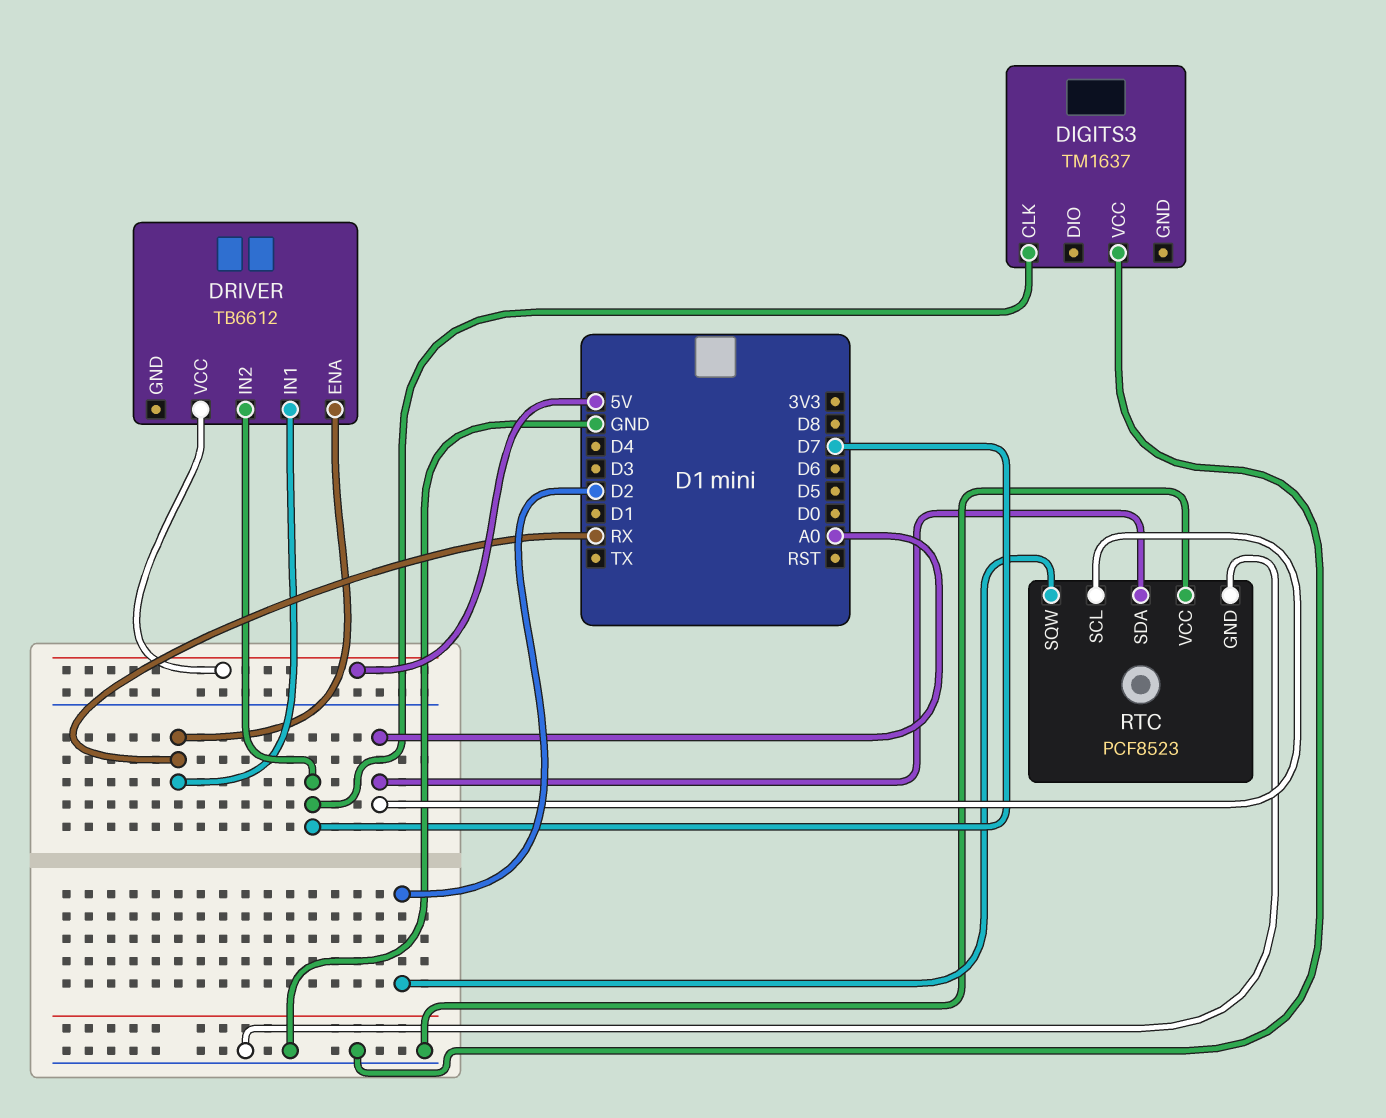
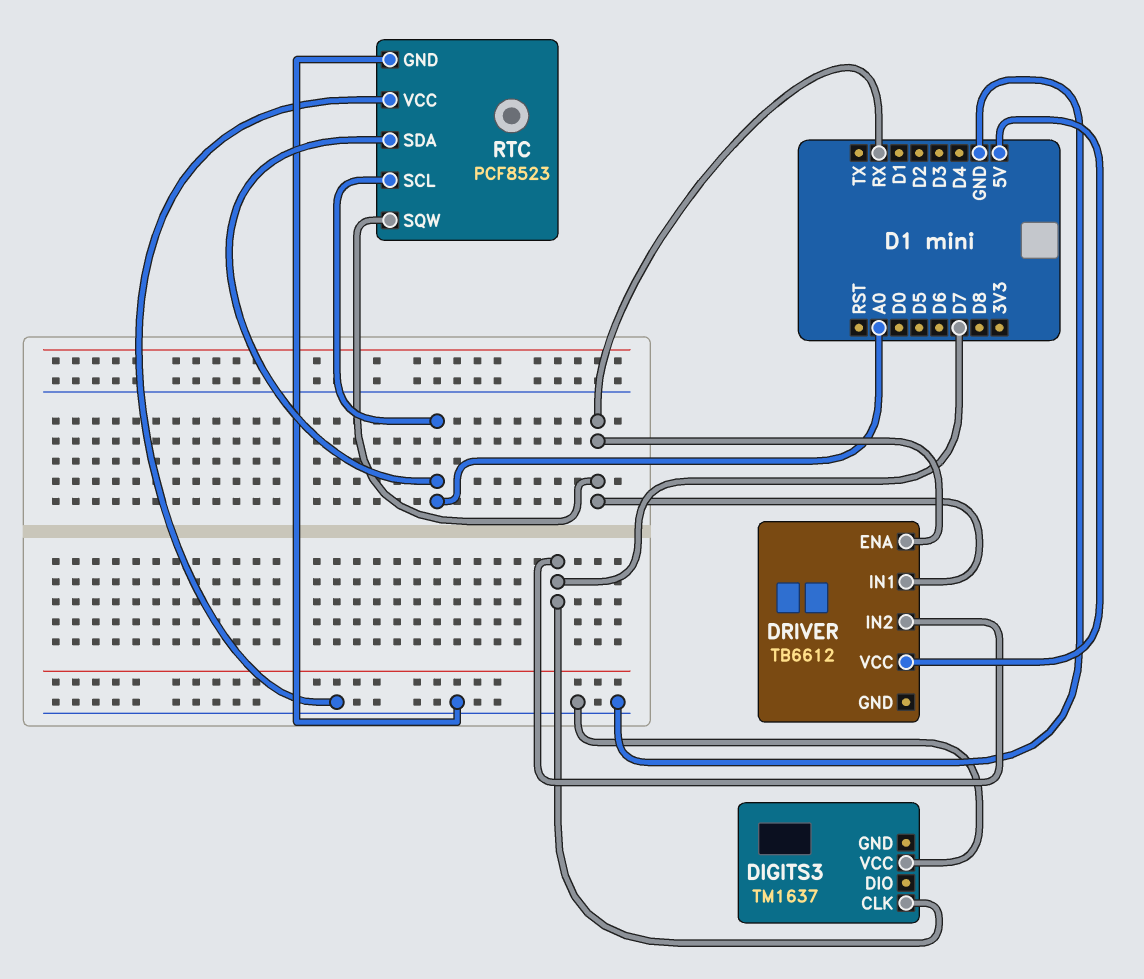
RTC pin SQW: D2 -> RX

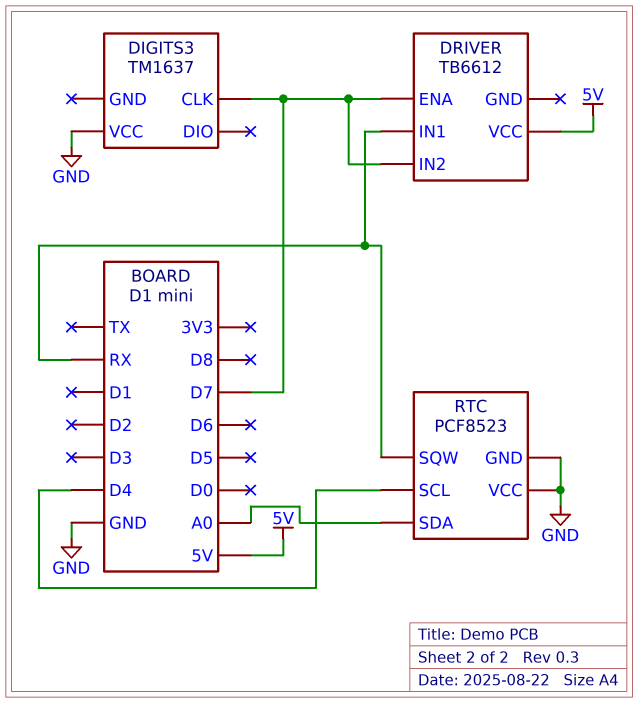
DRIVER pin ENA: RX -> D7
RTC pin SCL: A0 -> D4

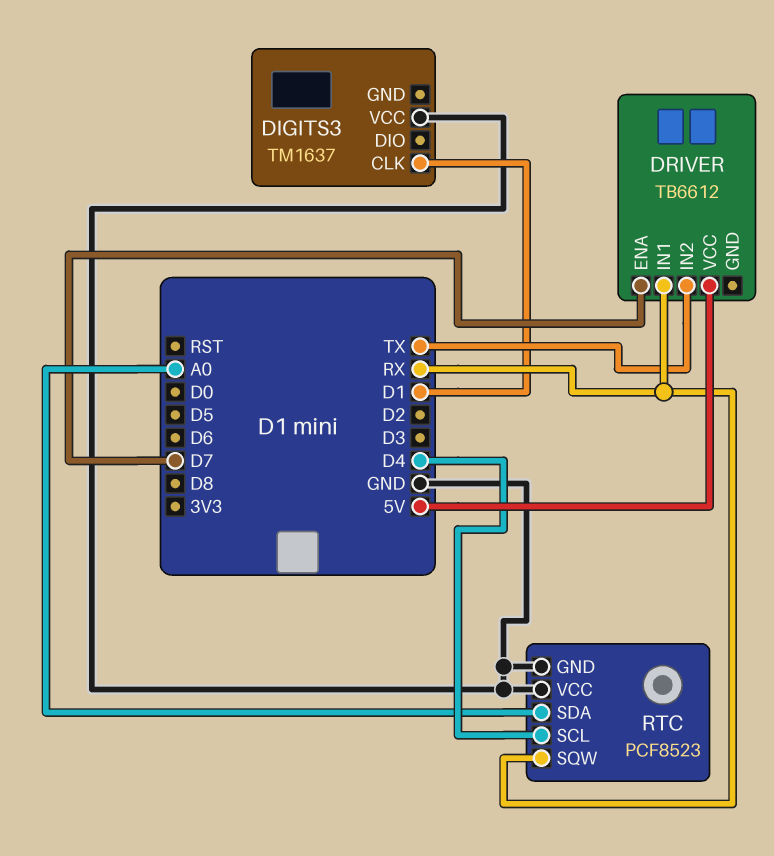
DIGITS3 pin CLK: D7 -> D1
DRIVER pin IN2: D7 -> TX

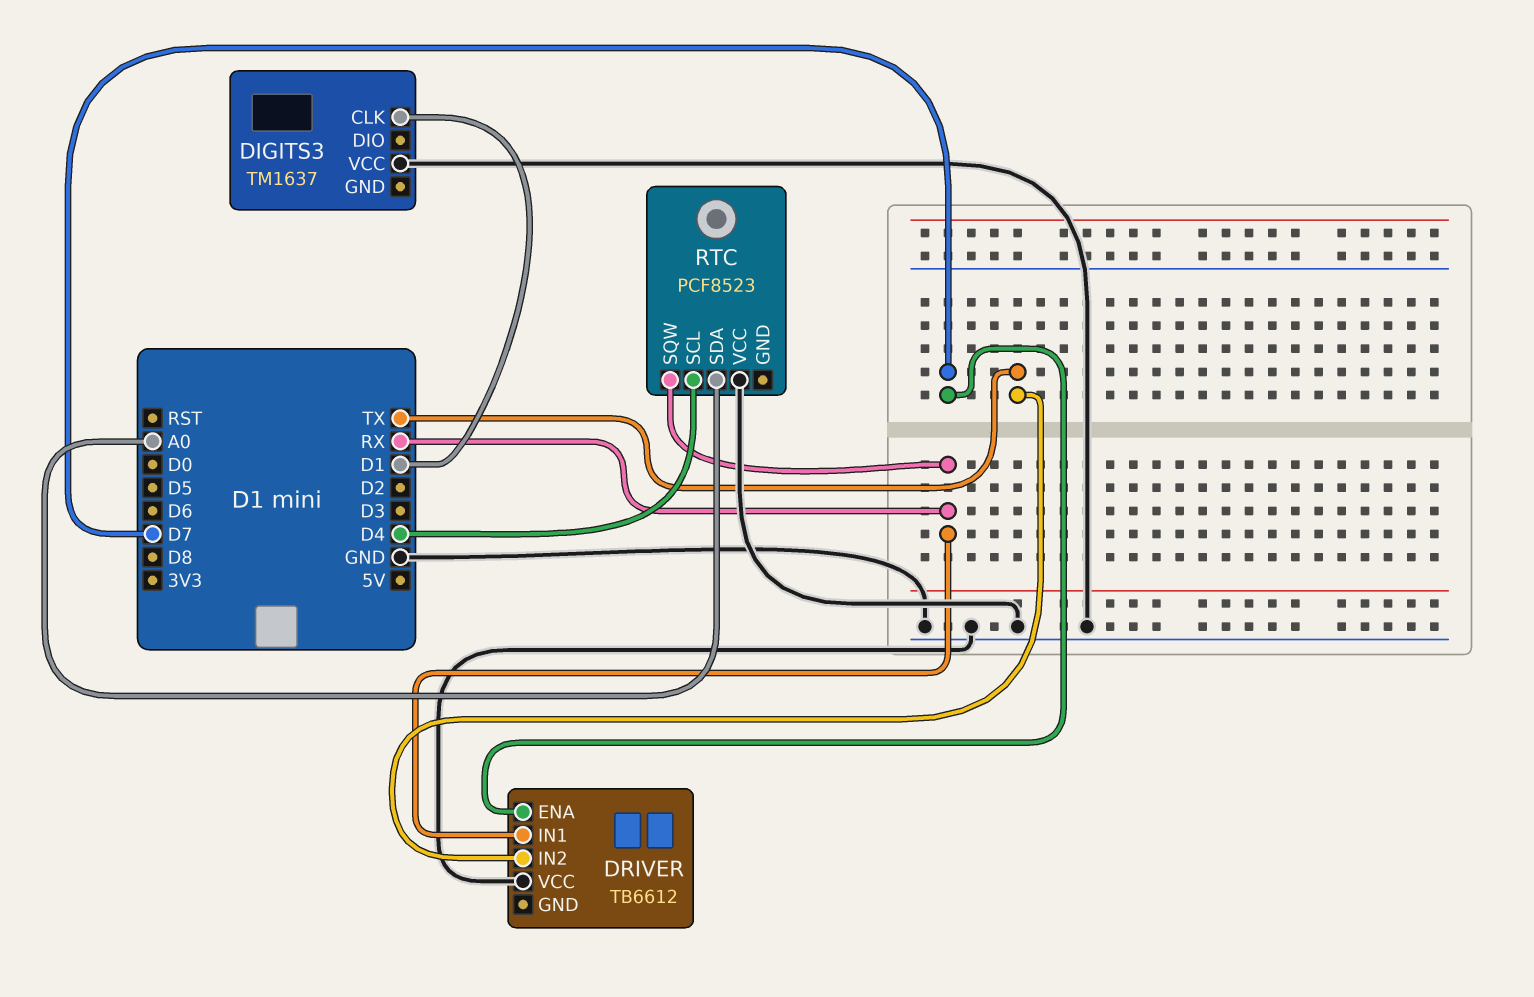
DRIVER pin VCC: 5V -> GND
RTC pin GND: GND -> none

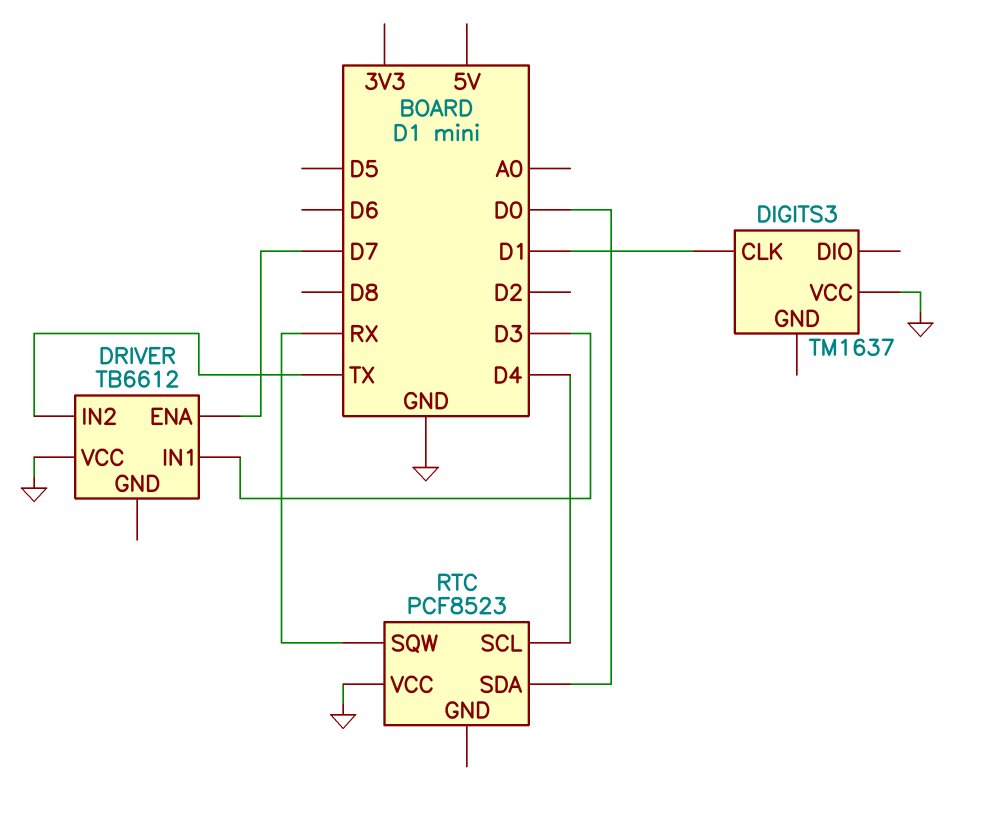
DRIVER pin IN1: RX -> D3
RTC pin SDA: A0 -> D0

